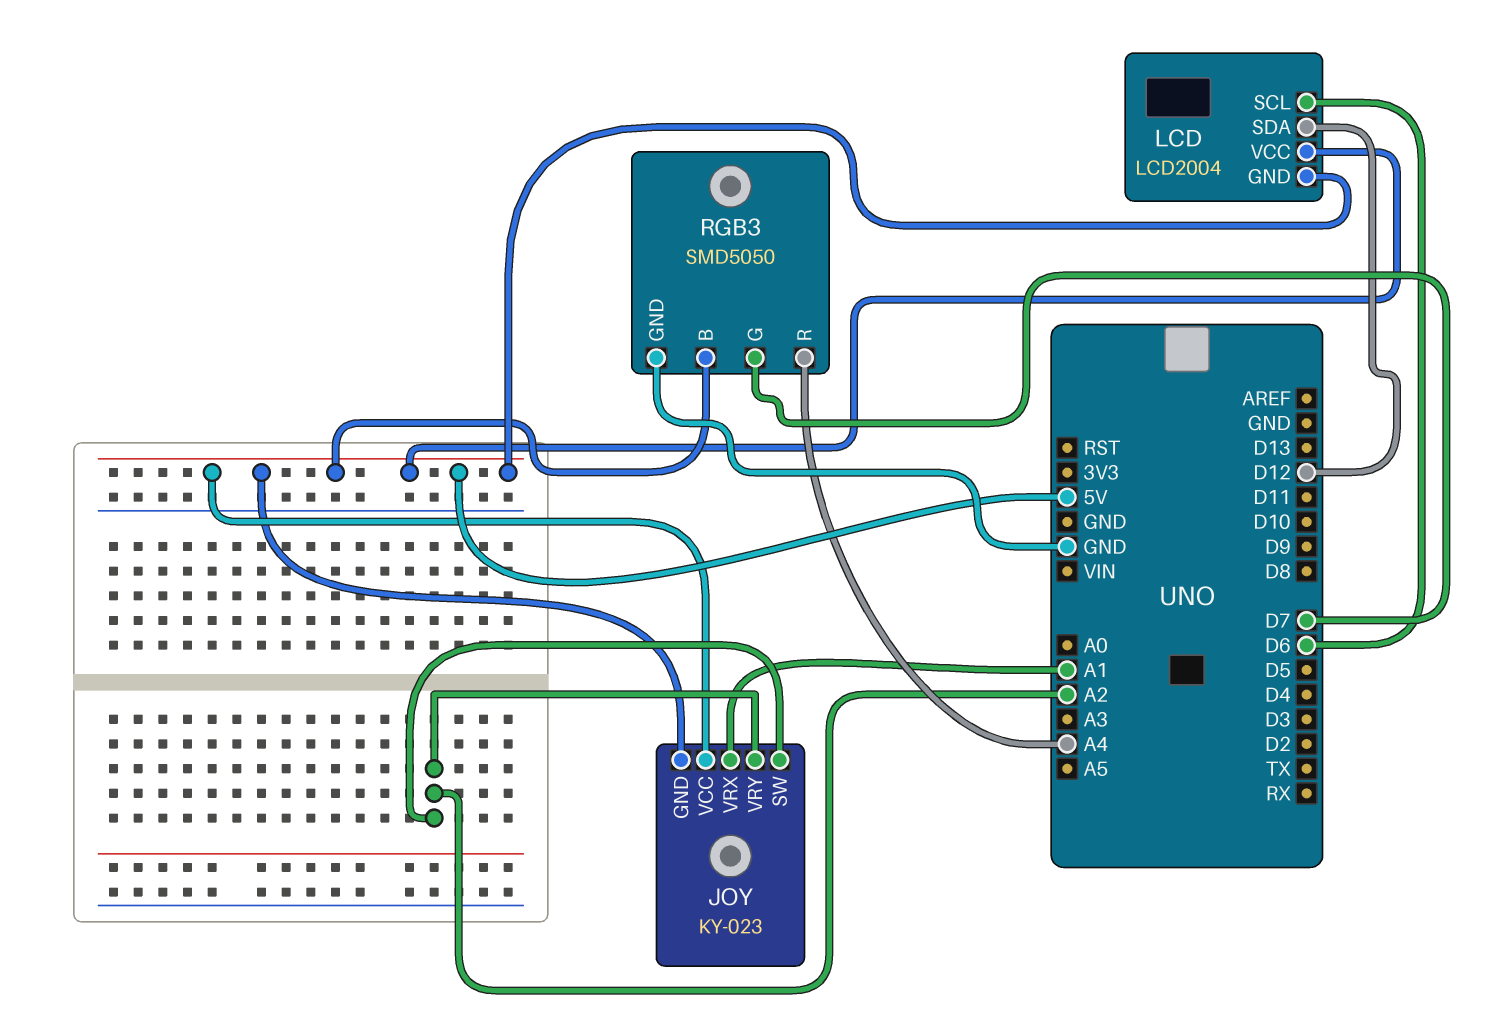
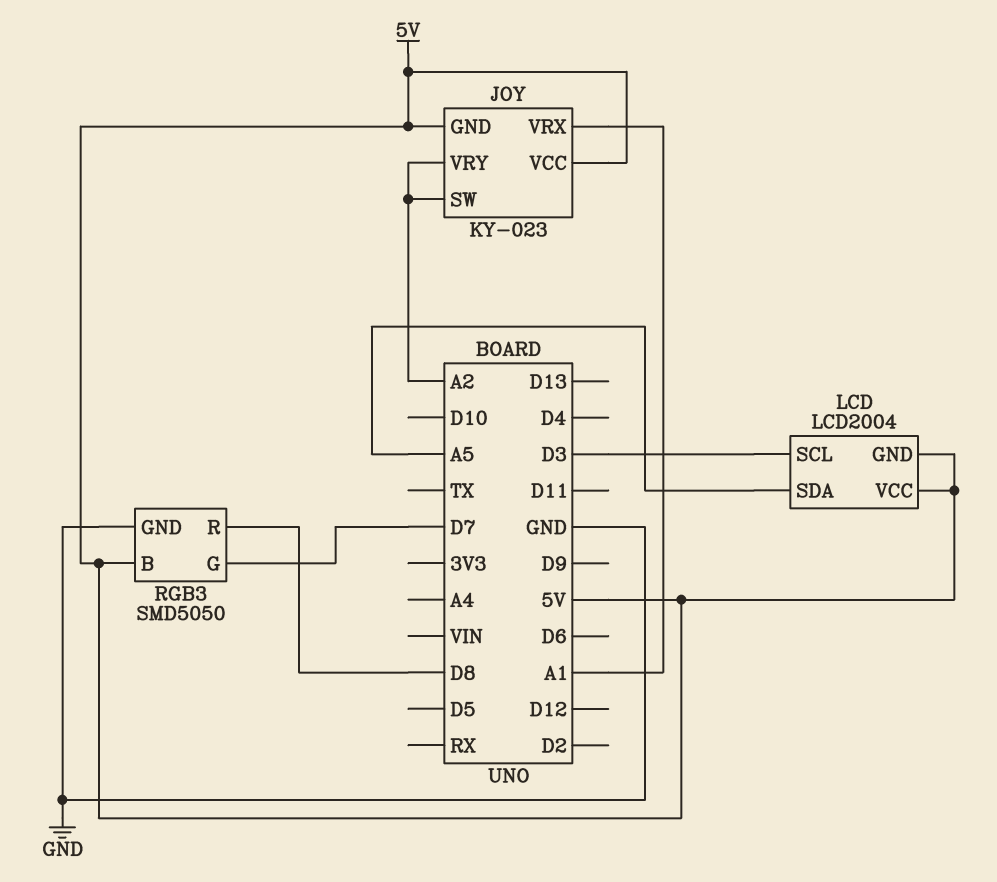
LCD pin SCL: D6 -> D3
LCD pin SDA: D12 -> A5
RGB3 pin R: A4 -> D8

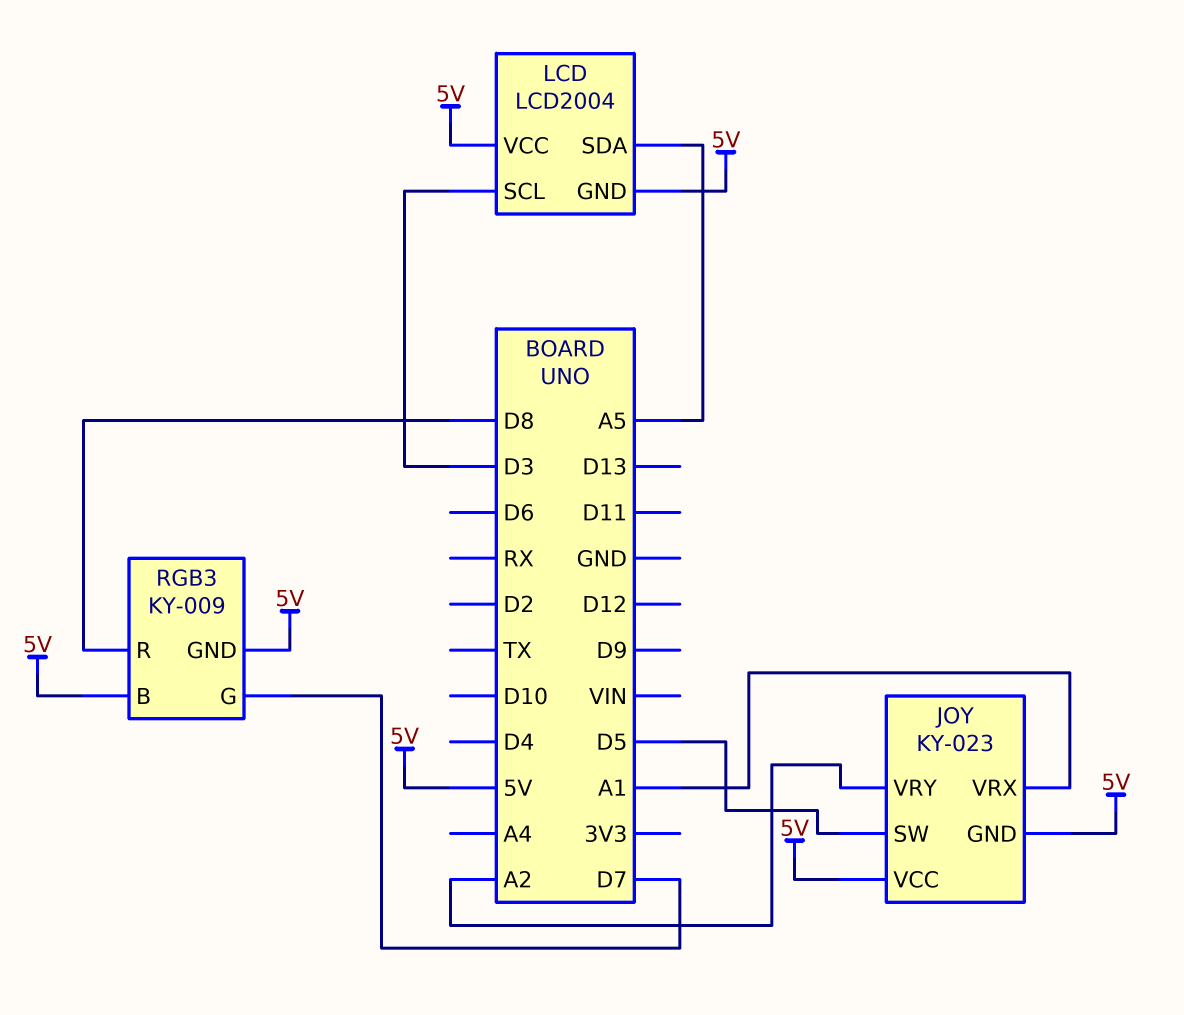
JOY pin SW: A2 -> D5
RGB3: SMD5050 -> KY-009
RGB3 pin GND: GND -> 5V

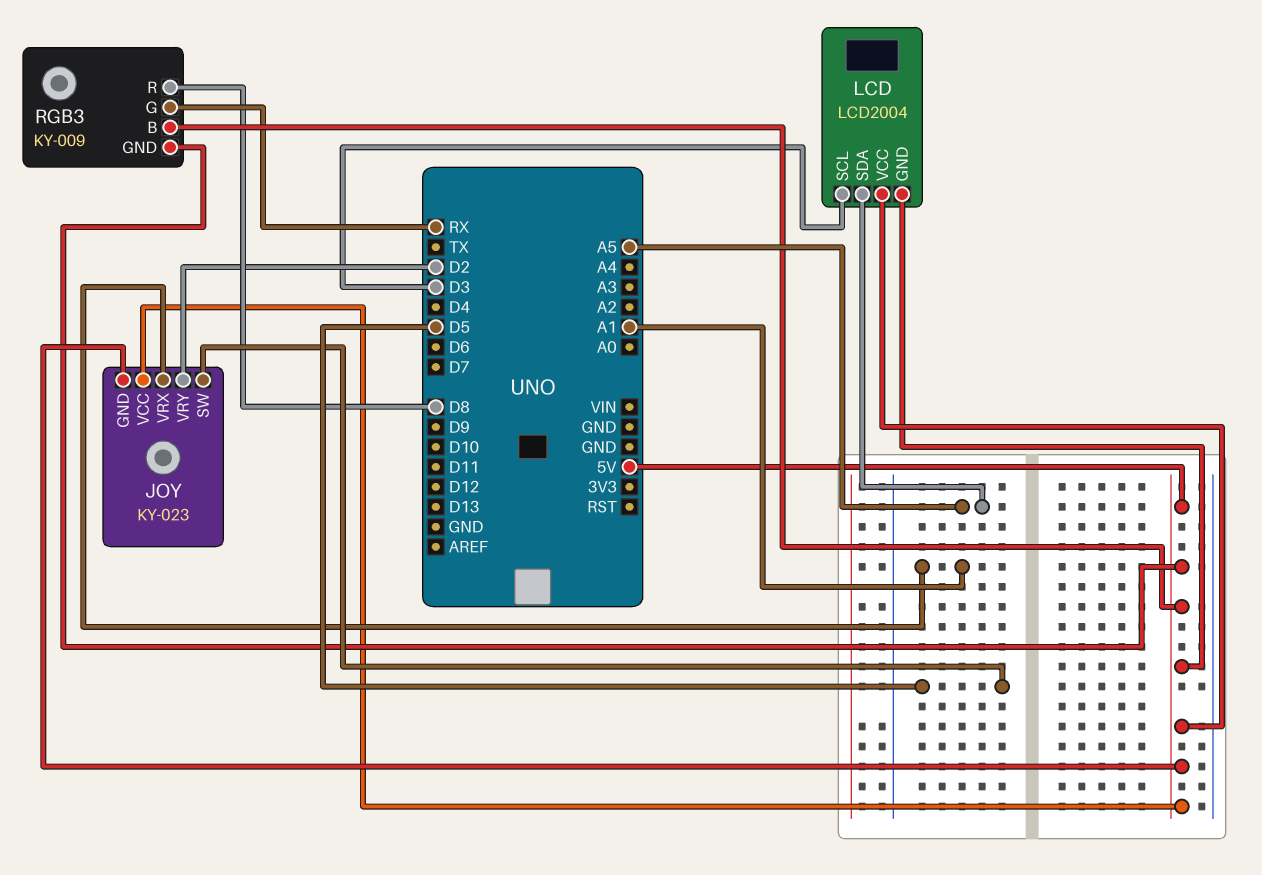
JOY pin VRY: A2 -> D2
RGB3 pin G: D7 -> RX

